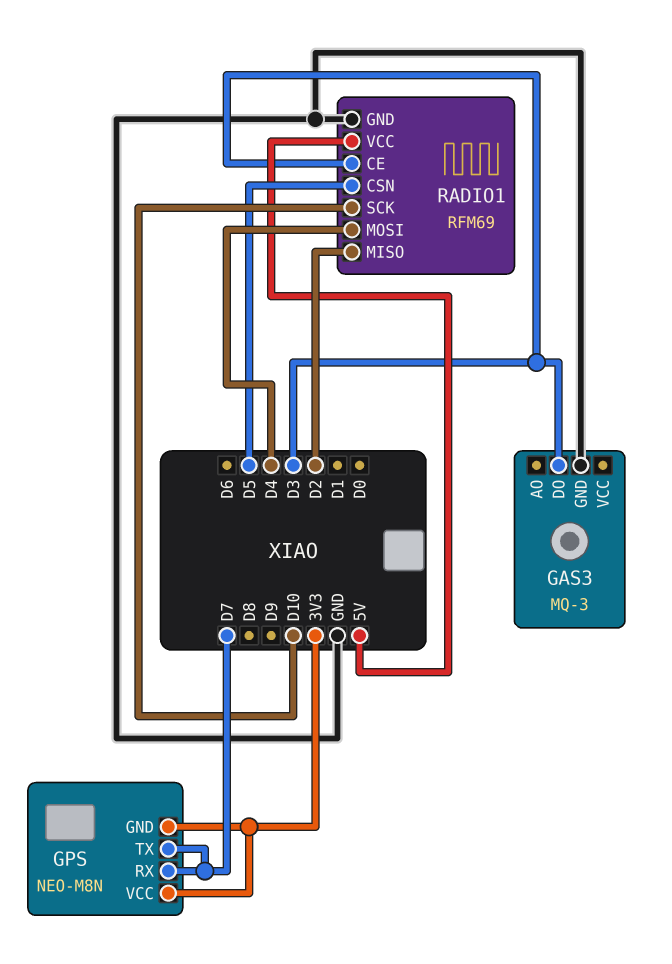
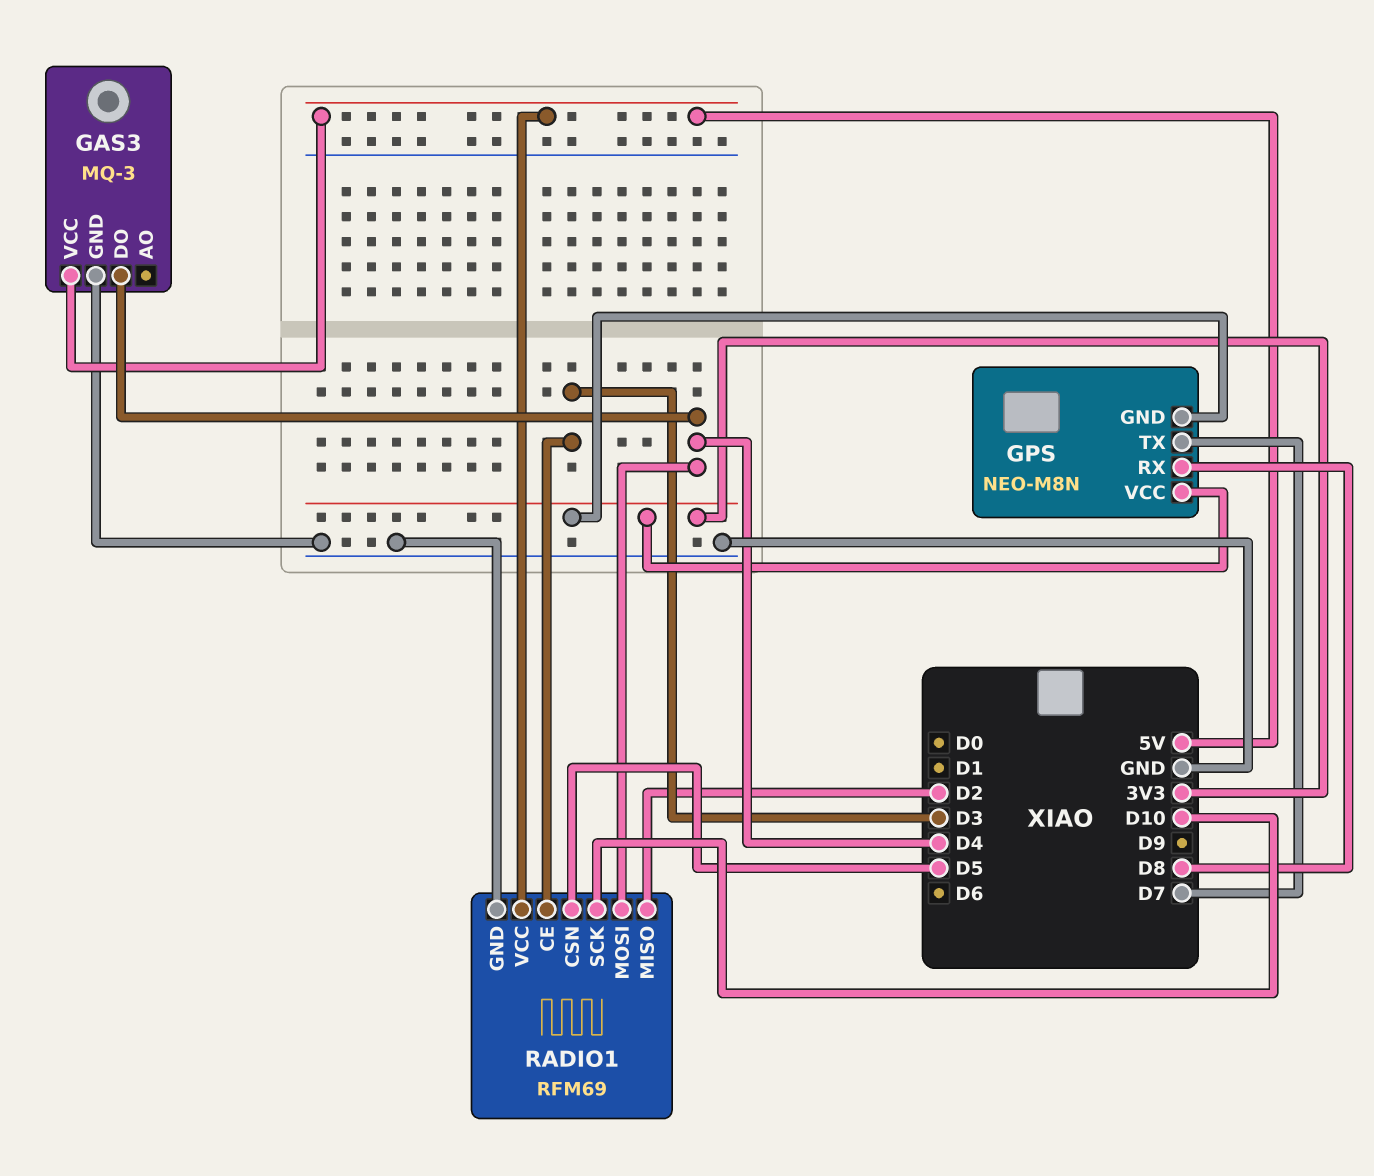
GAS3 pin DO: D3 -> D4
GAS3 pin VCC: none -> 5V
GPS pin RX: D7 -> D8

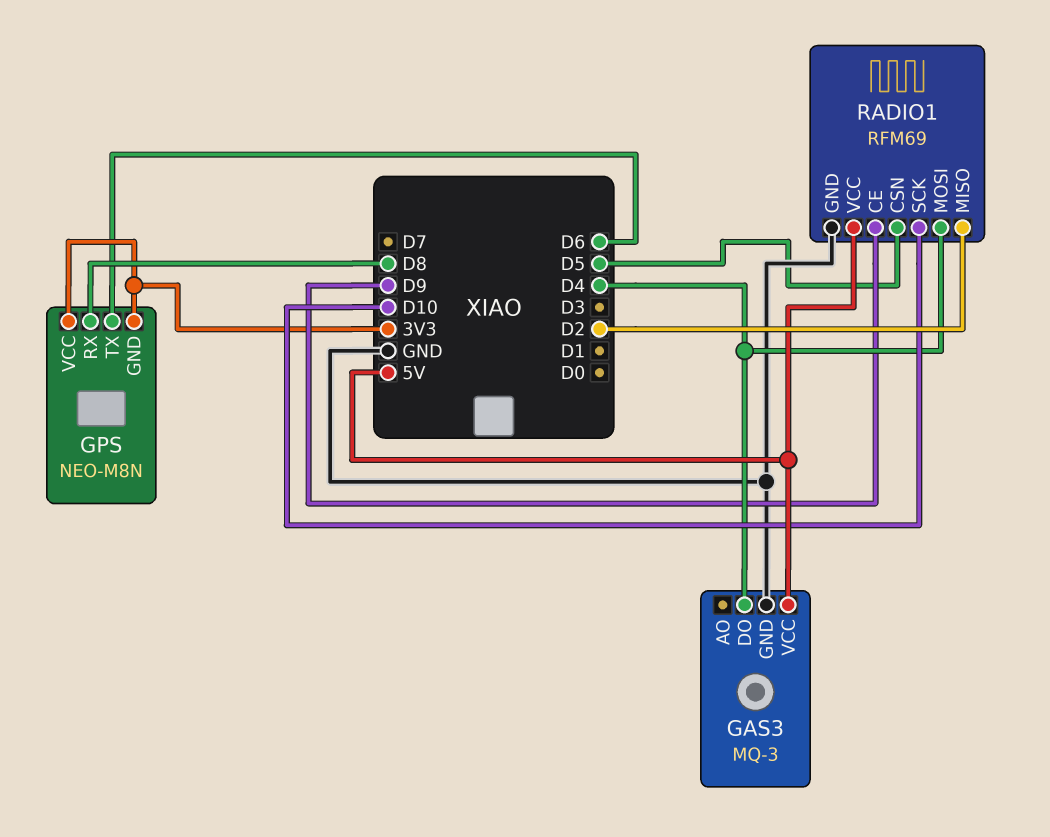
GPS pin TX: D7 -> D6
RADIO1 pin CE: D3 -> D9

